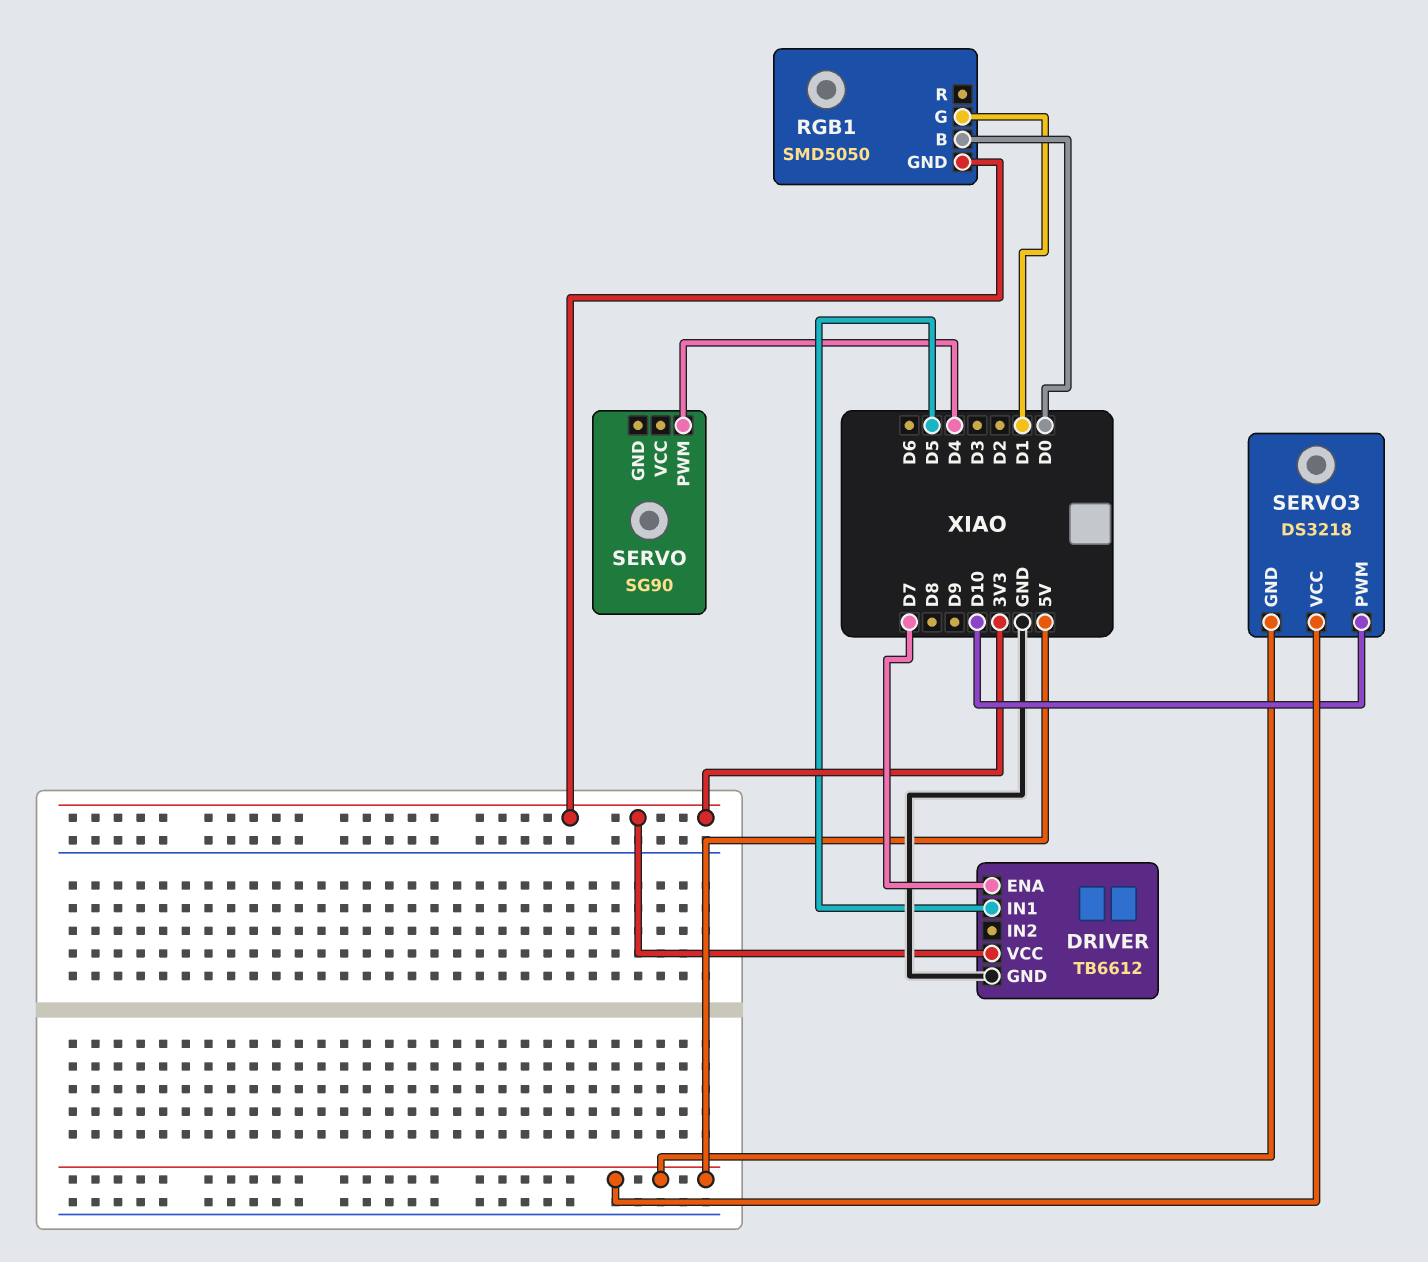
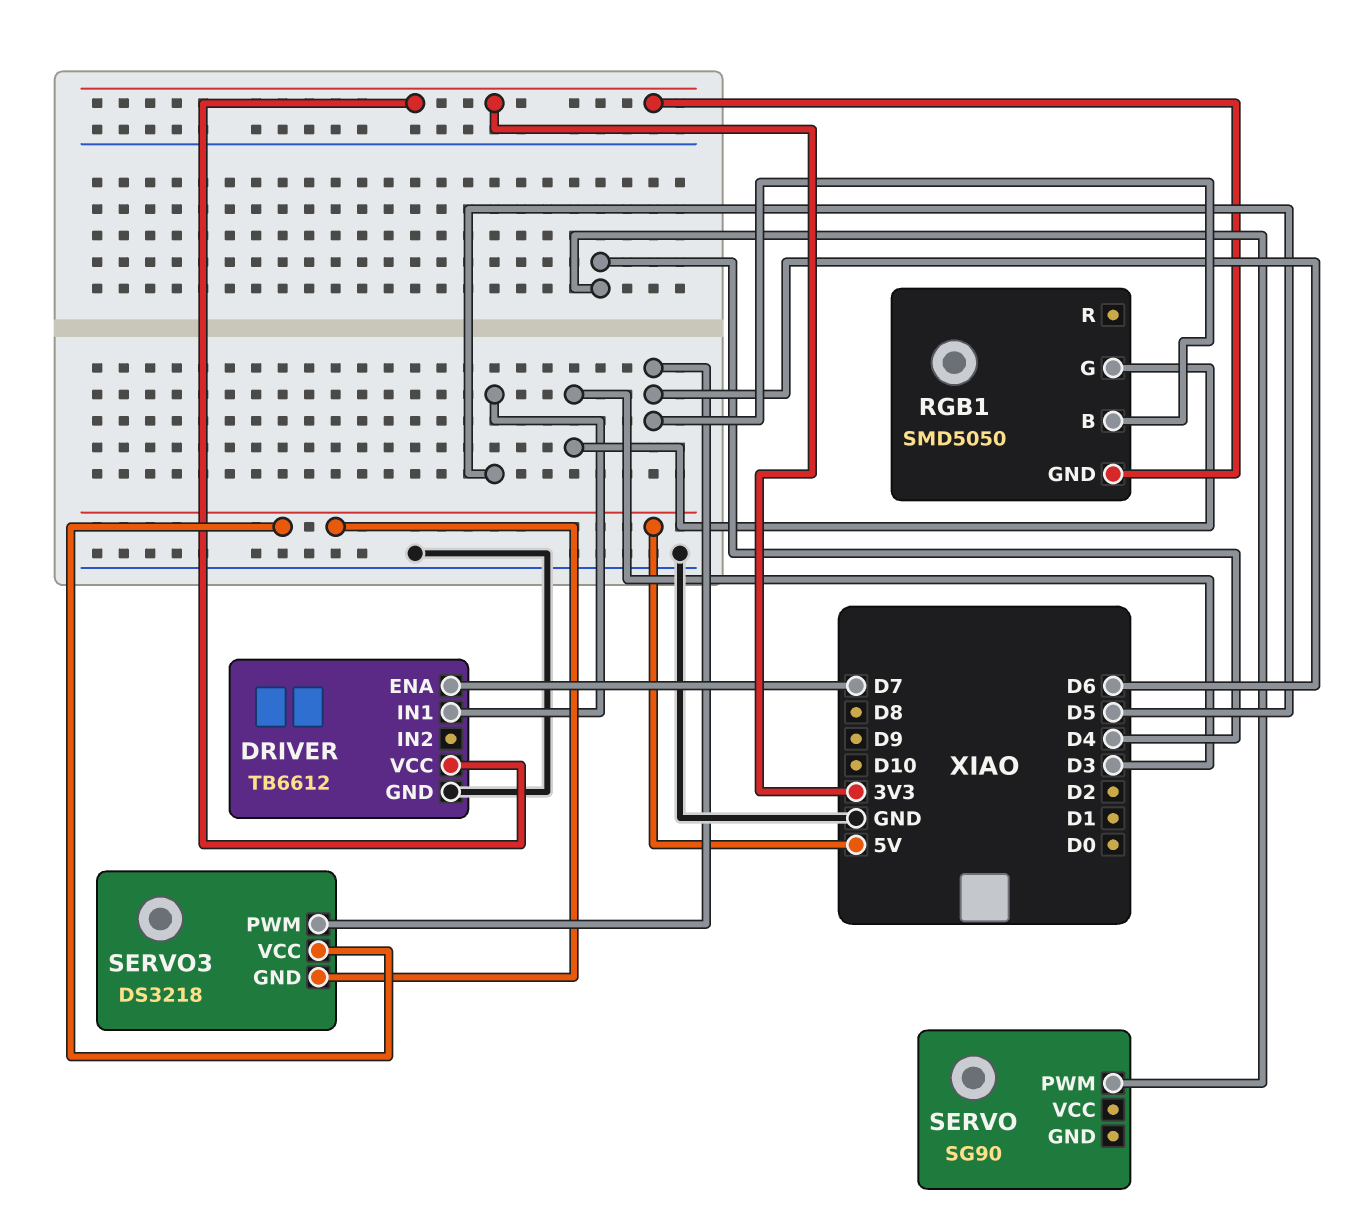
RGB1 pin B: D0 -> D6
RGB1 pin G: D1 -> D3
SERVO3 pin PWM: D10 -> D6

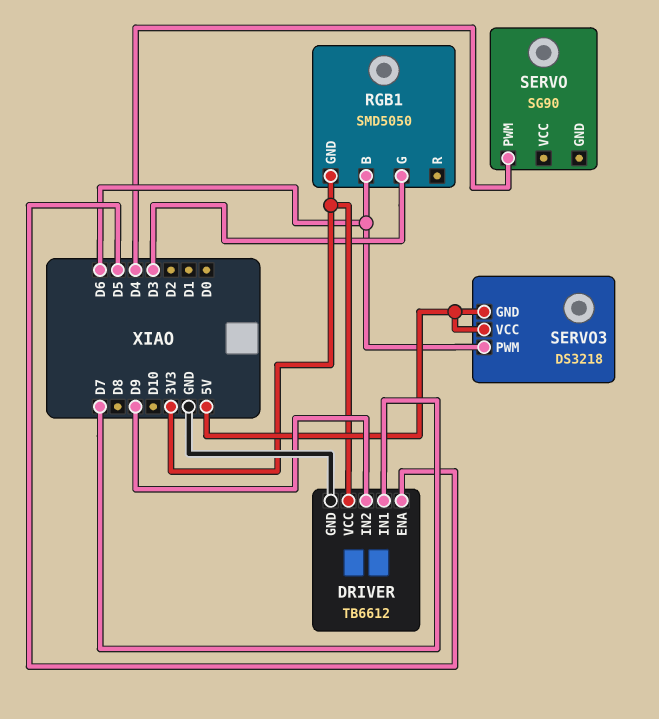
DRIVER pin ENA: D7 -> D5
DRIVER pin IN1: D5 -> D7
DRIVER pin IN2: none -> D9

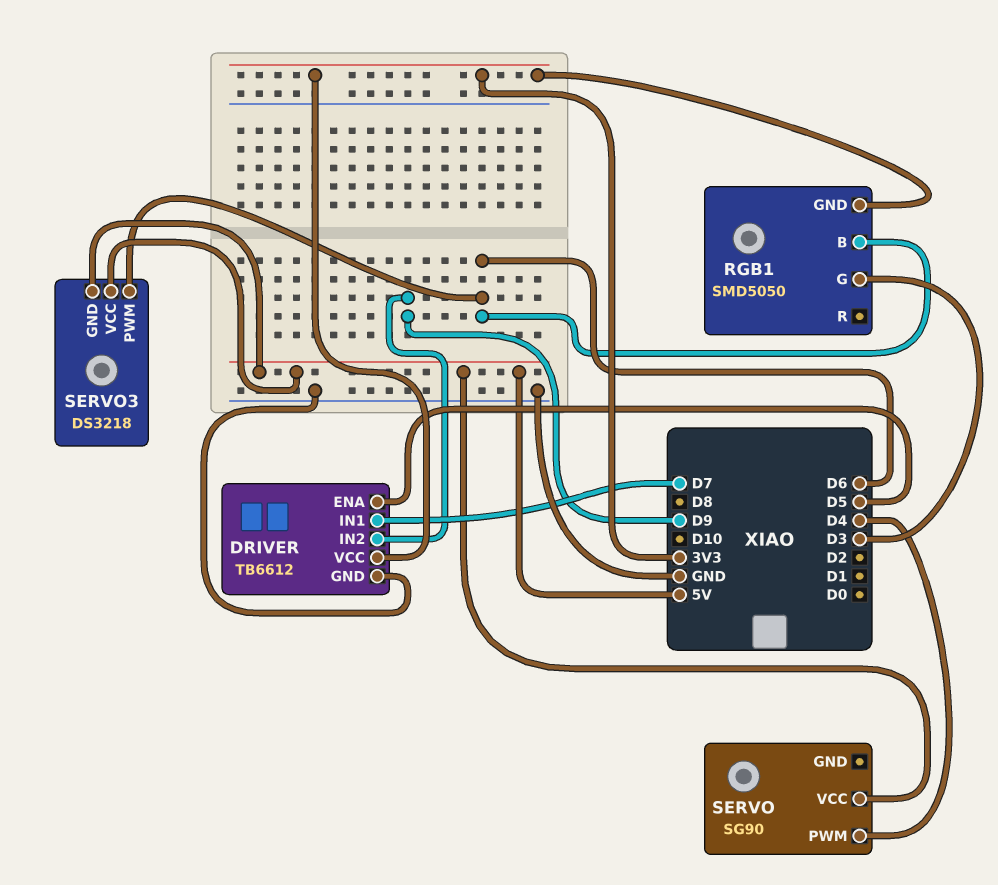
SERVO pin VCC: none -> 5V

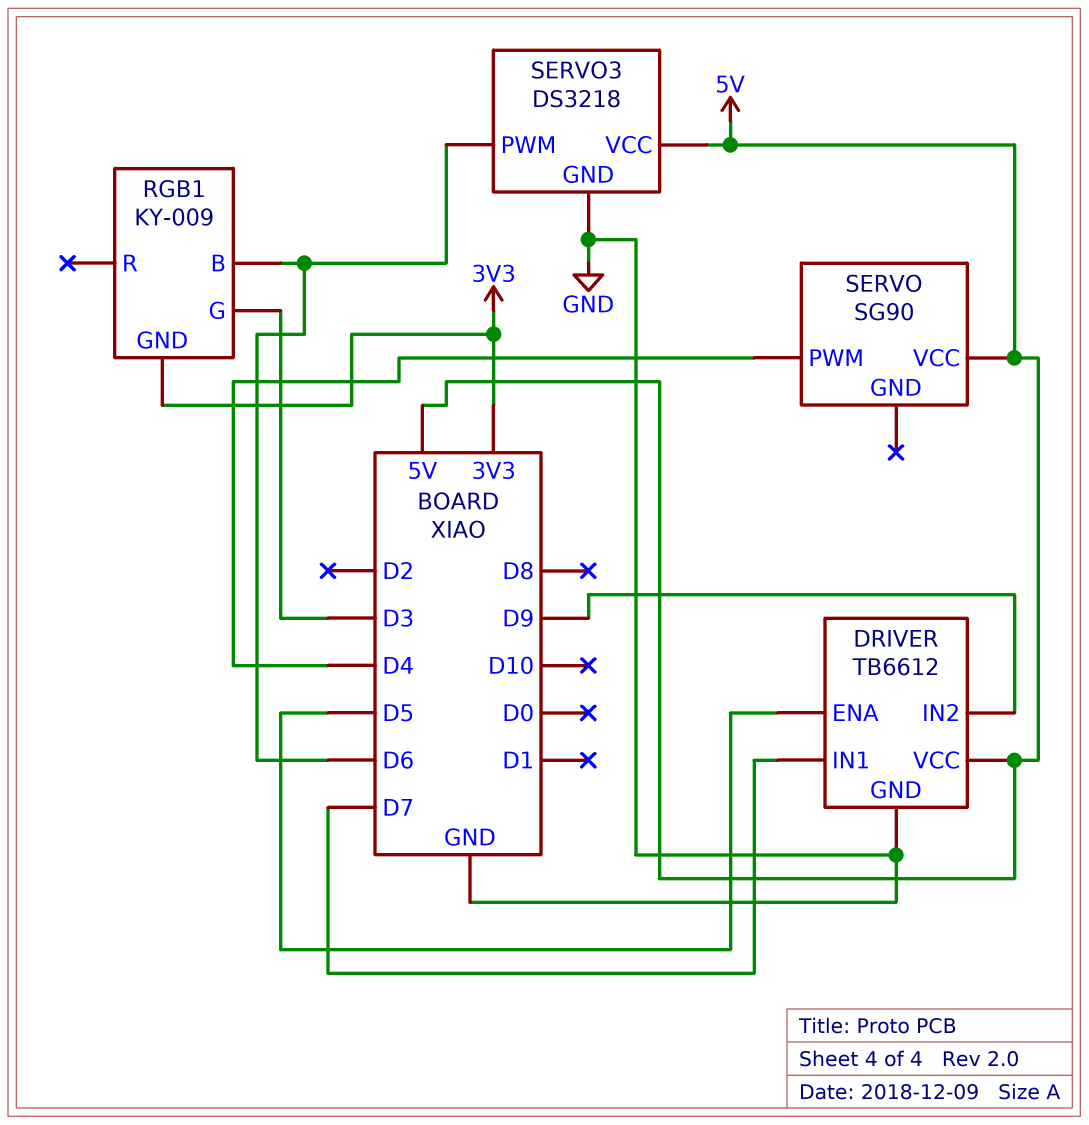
DRIVER pin VCC: 3V3 -> 5V
RGB1: SMD5050 -> KY-009
SERVO3 pin GND: 5V -> GND

